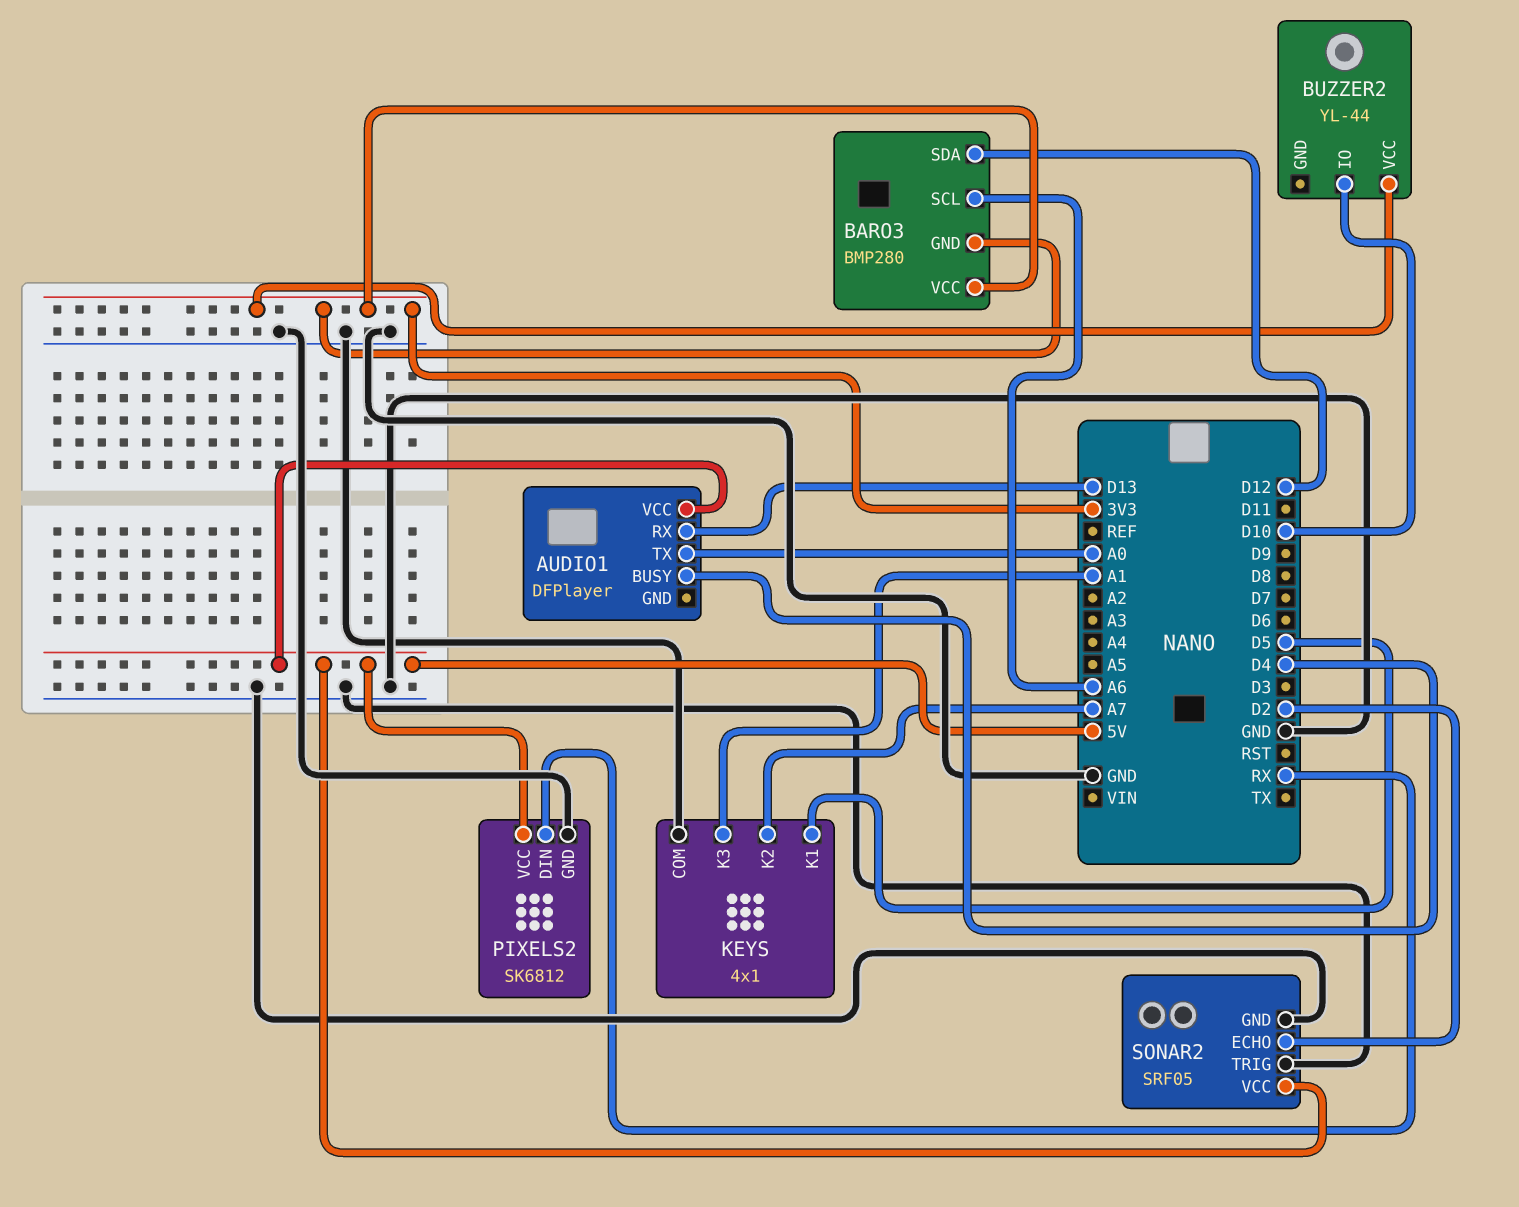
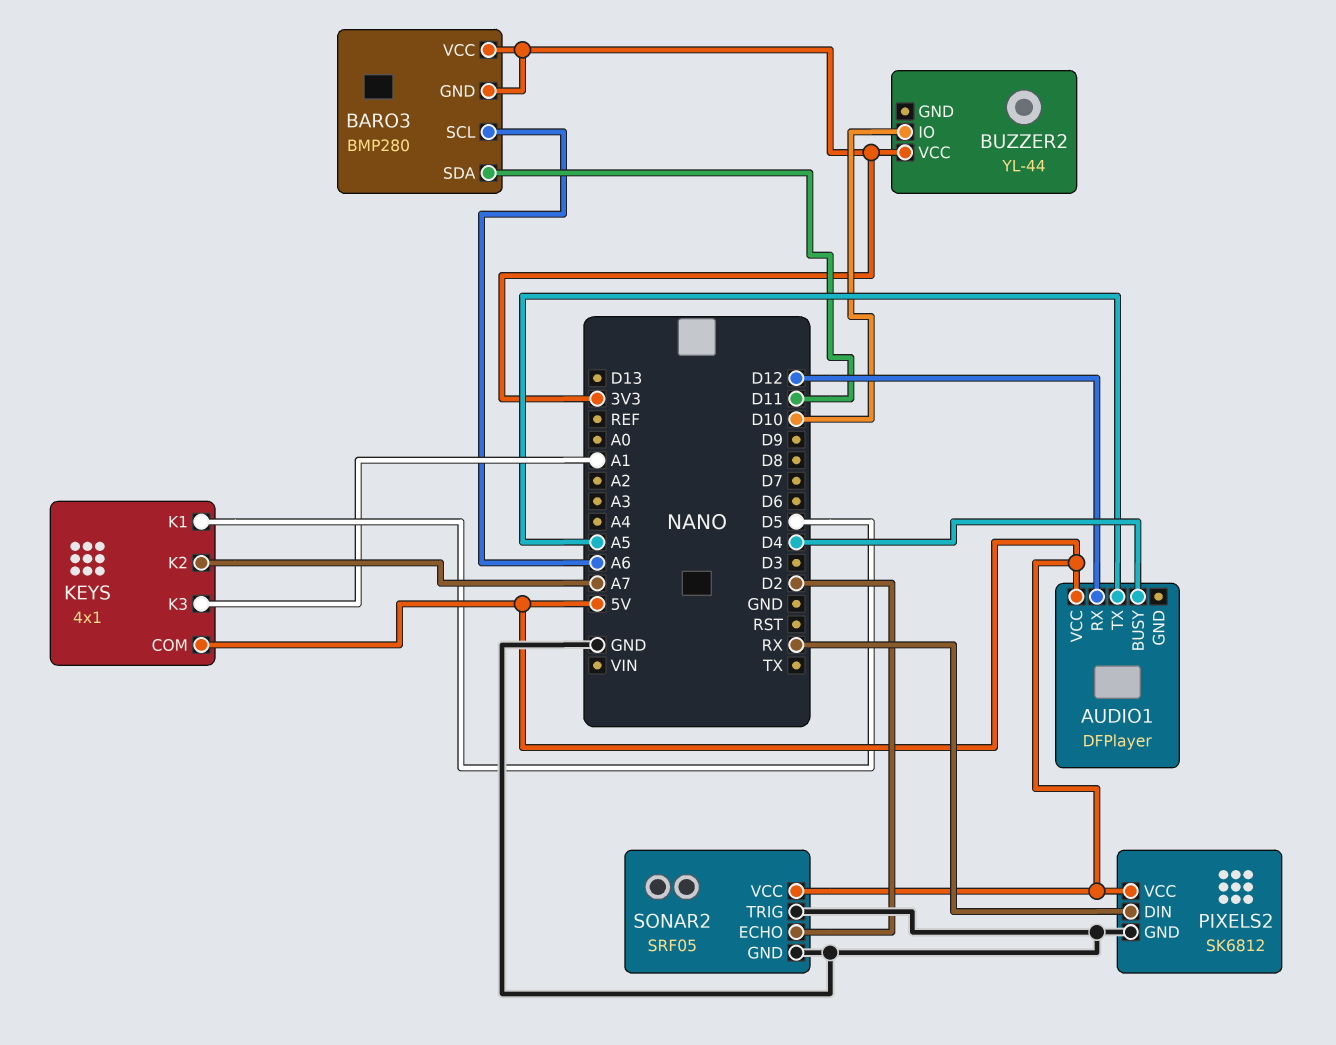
AUDIO1 pin RX: D13 -> D12
AUDIO1 pin TX: A0 -> A5
BARO3 pin SDA: D12 -> D11
KEYS pin COM: GND -> 5V

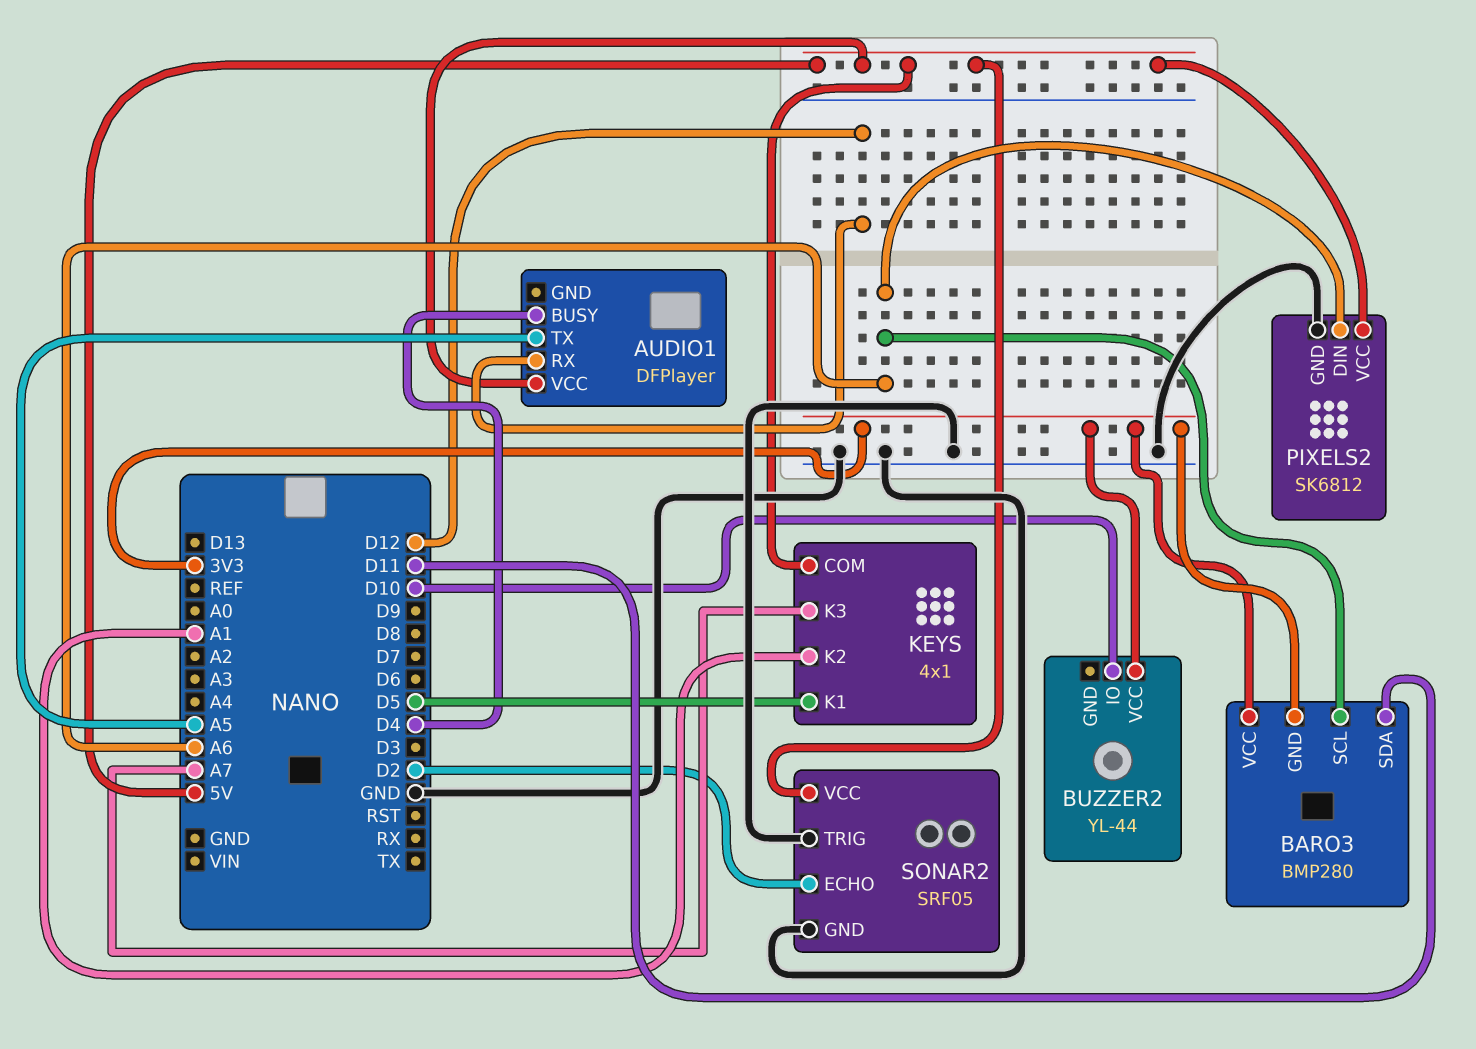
KEYS pin K2: A7 -> A1
KEYS pin K3: A1 -> A7
PIXELS2 pin DIN: RX -> A6

